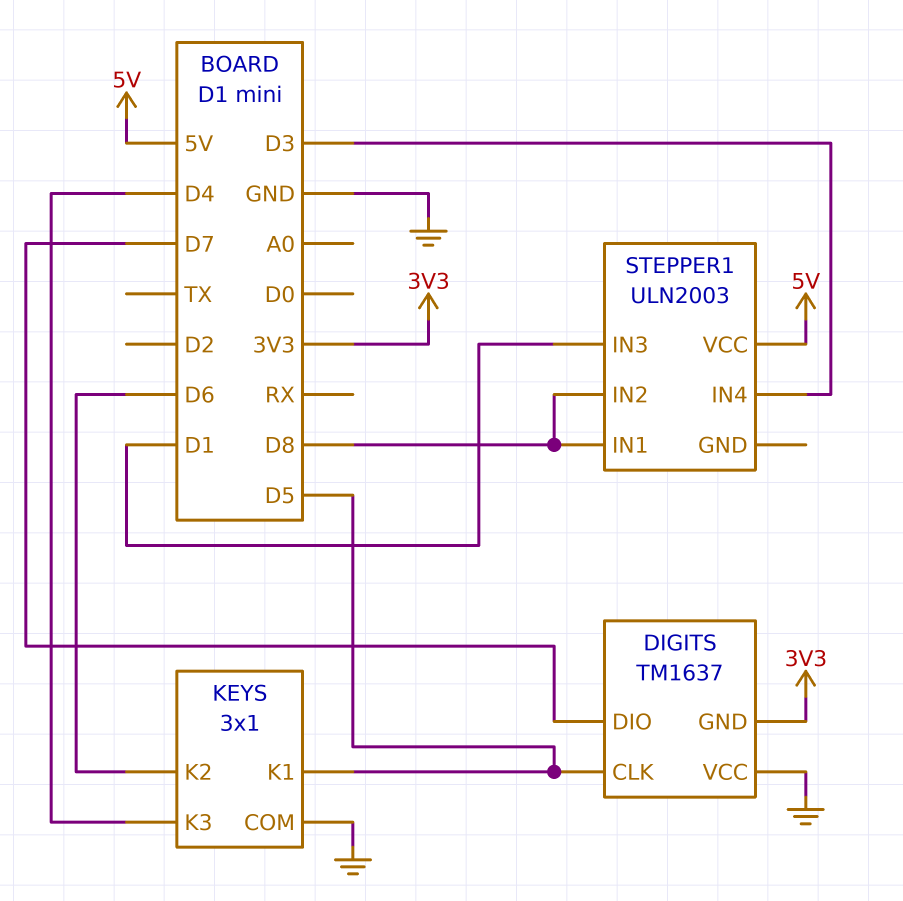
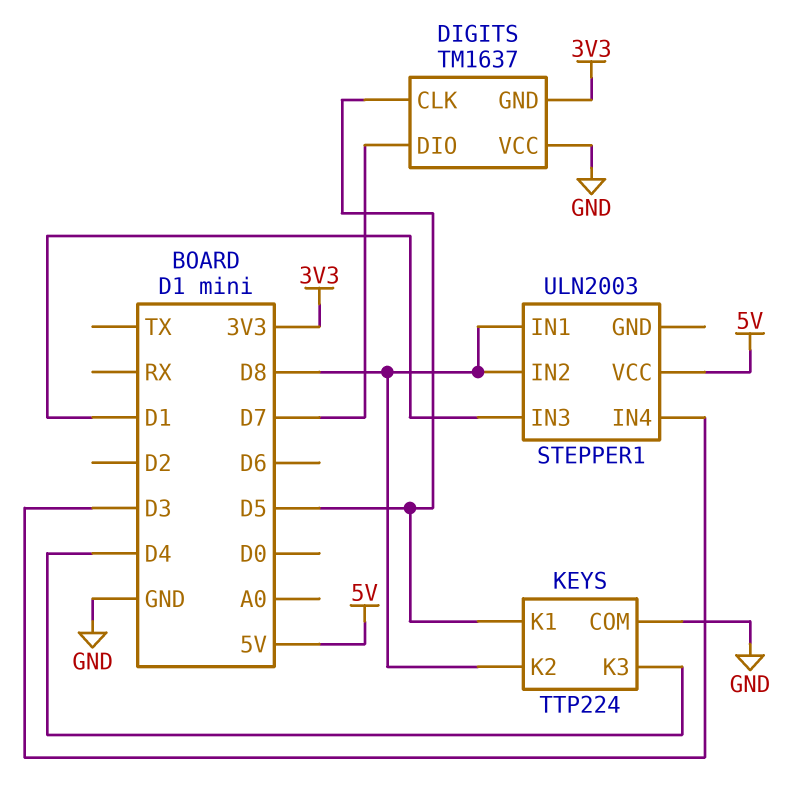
KEYS: 3x1 -> TTP224
KEYS pin K2: D6 -> D8

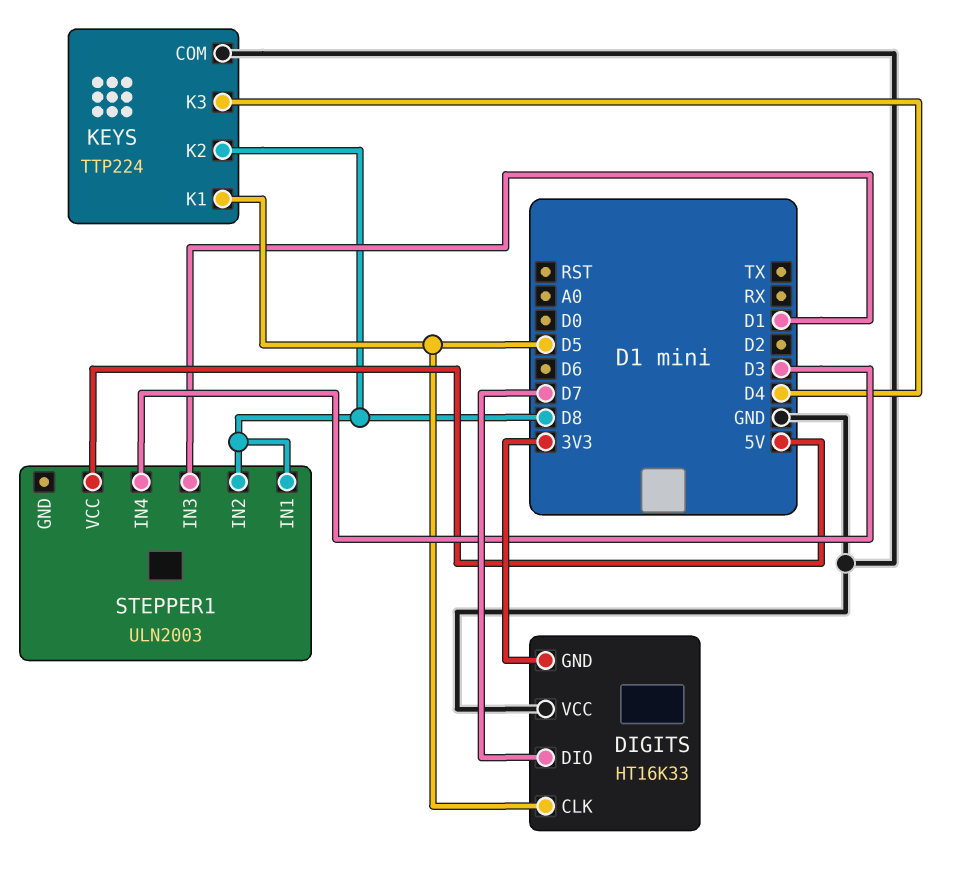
DIGITS: TM1637 -> HT16K33

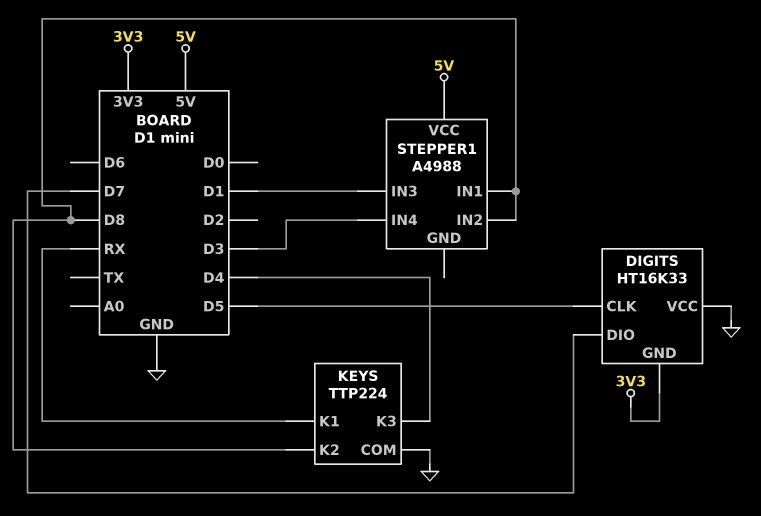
KEYS pin K1: D5 -> RX
STEPPER1: ULN2003 -> A4988

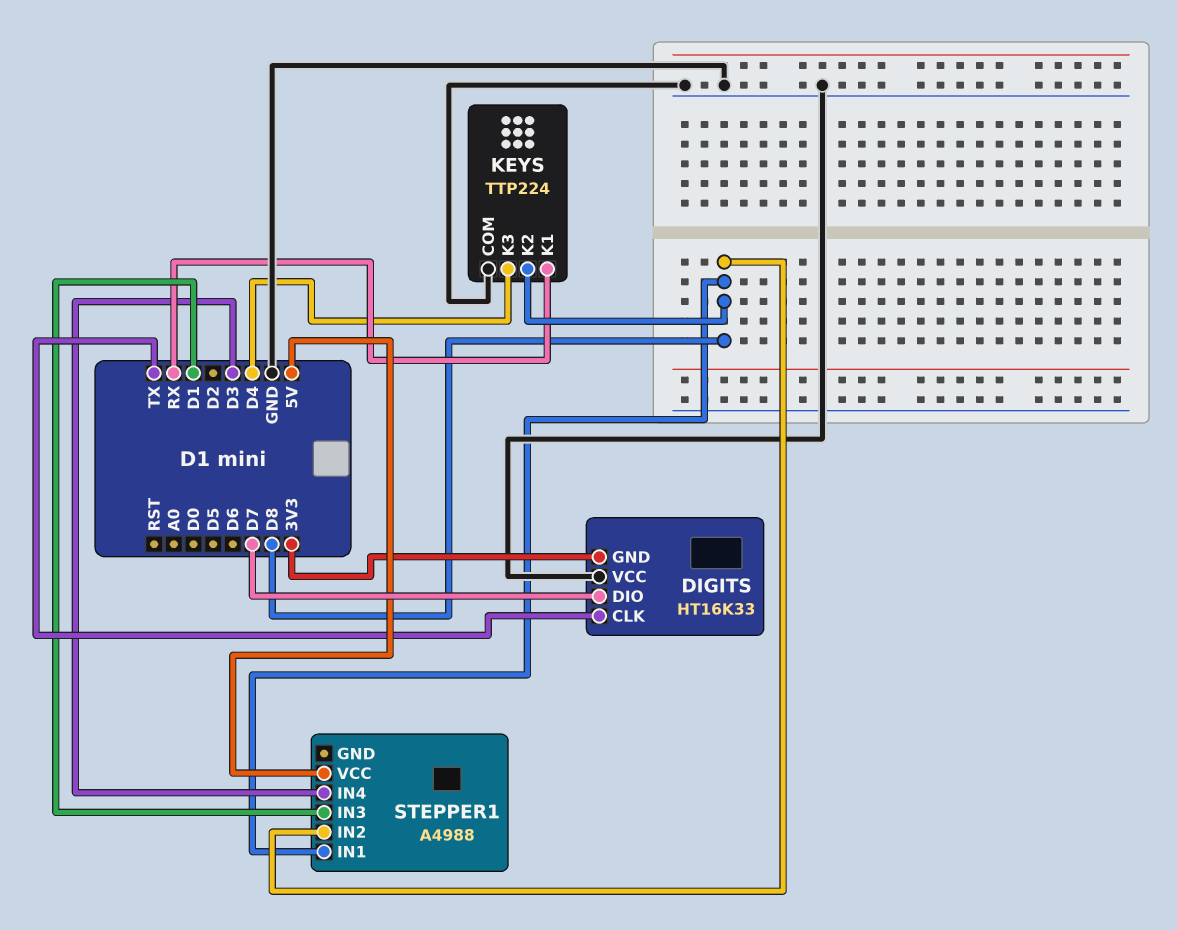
DIGITS pin CLK: D5 -> TX

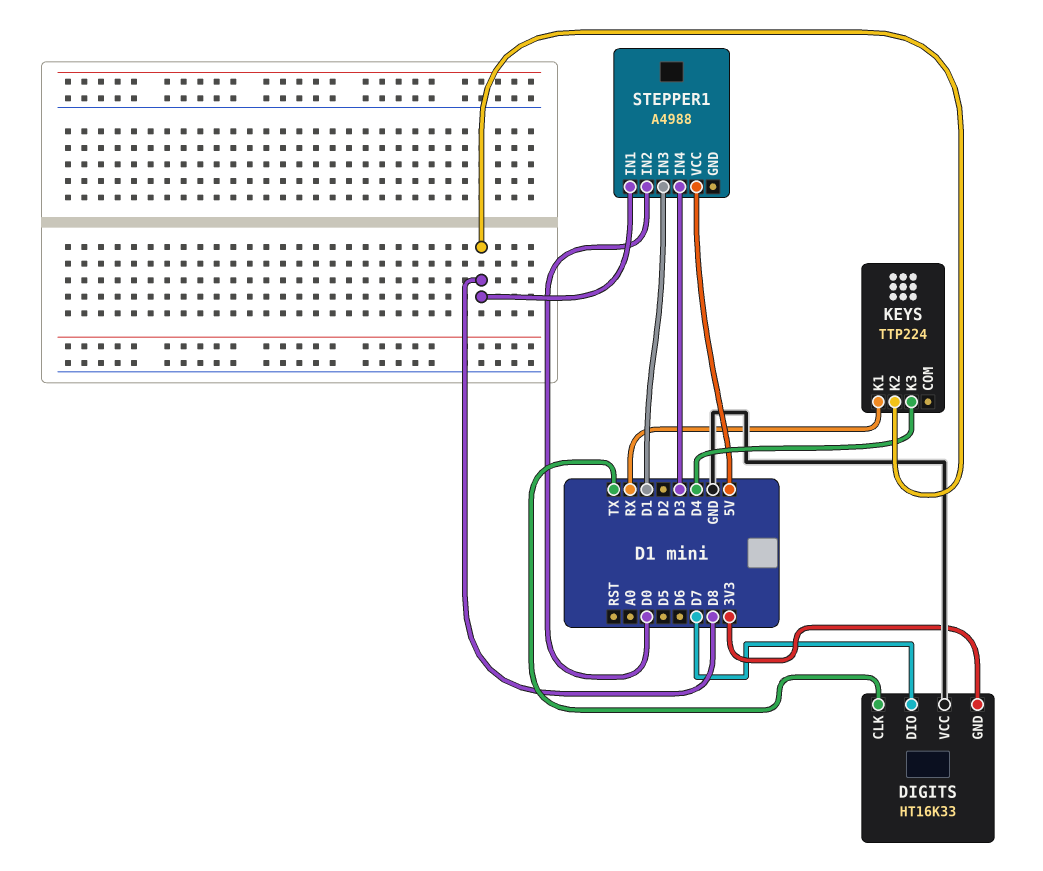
KEYS pin COM: GND -> none
STEPPER1 pin IN2: D8 -> D0

